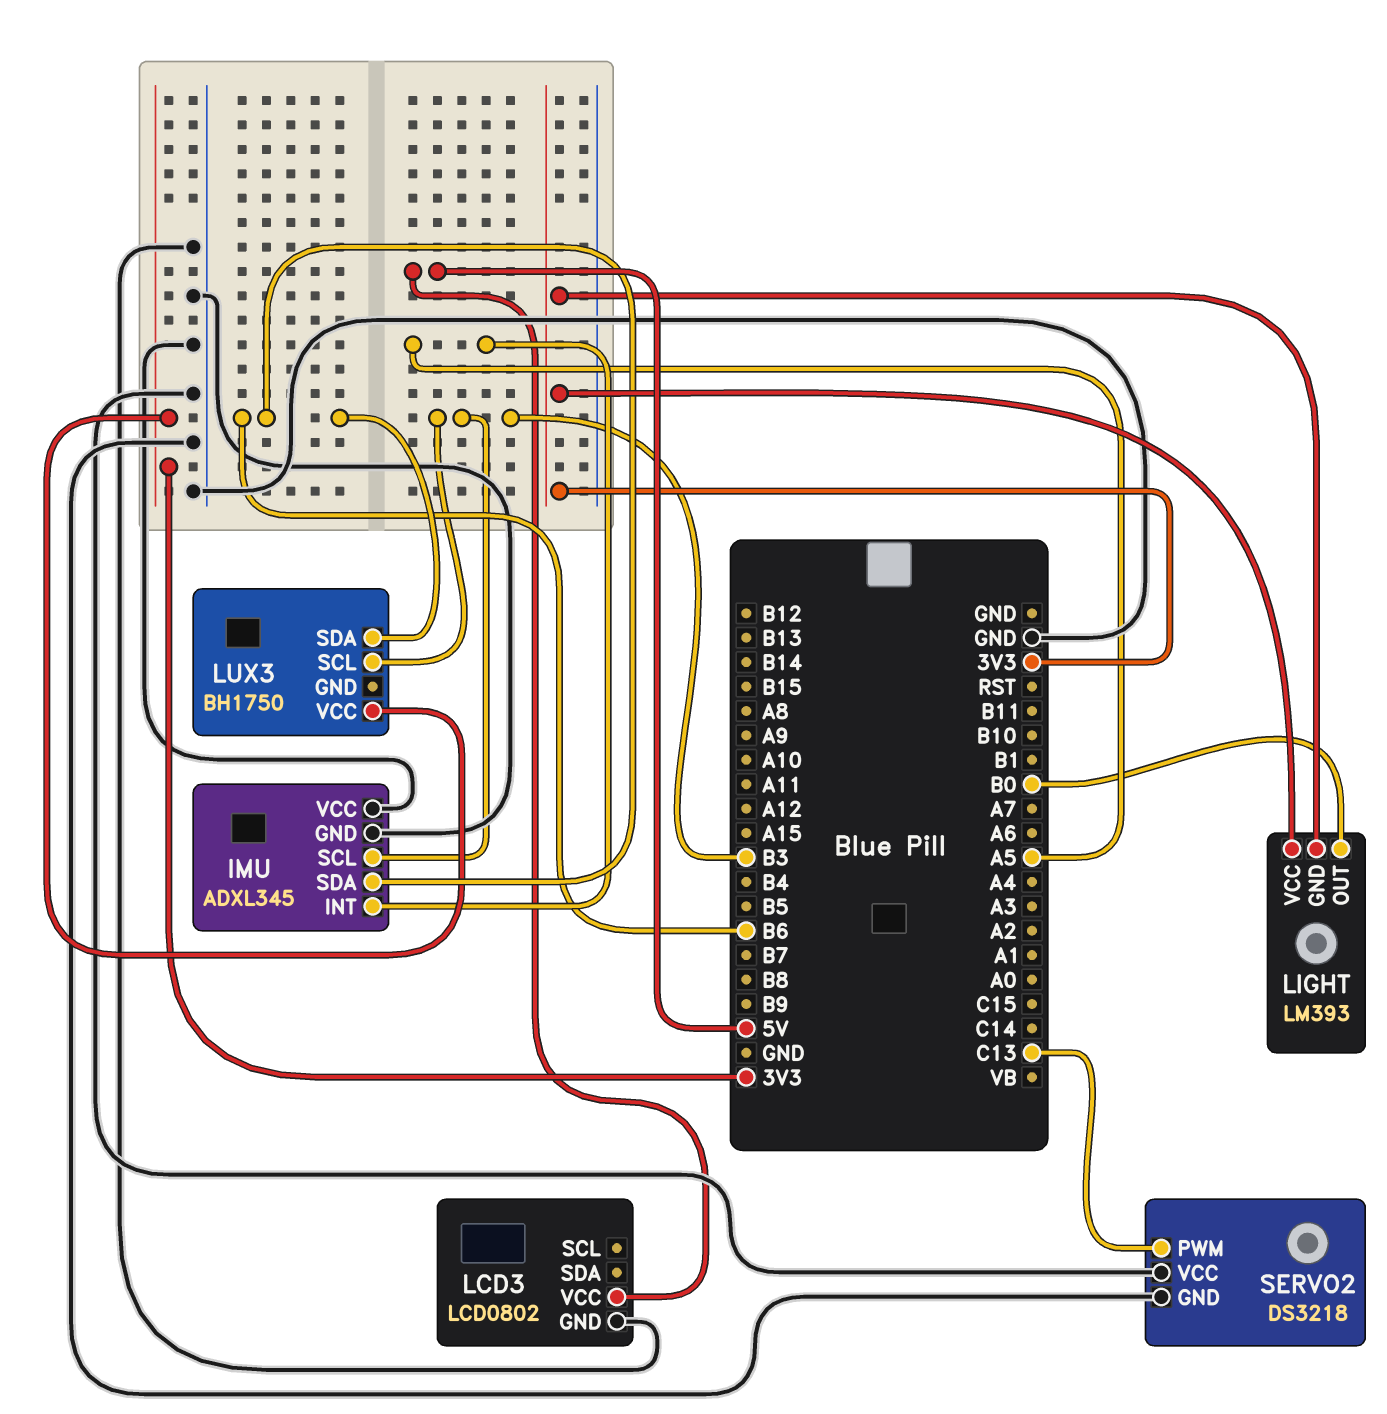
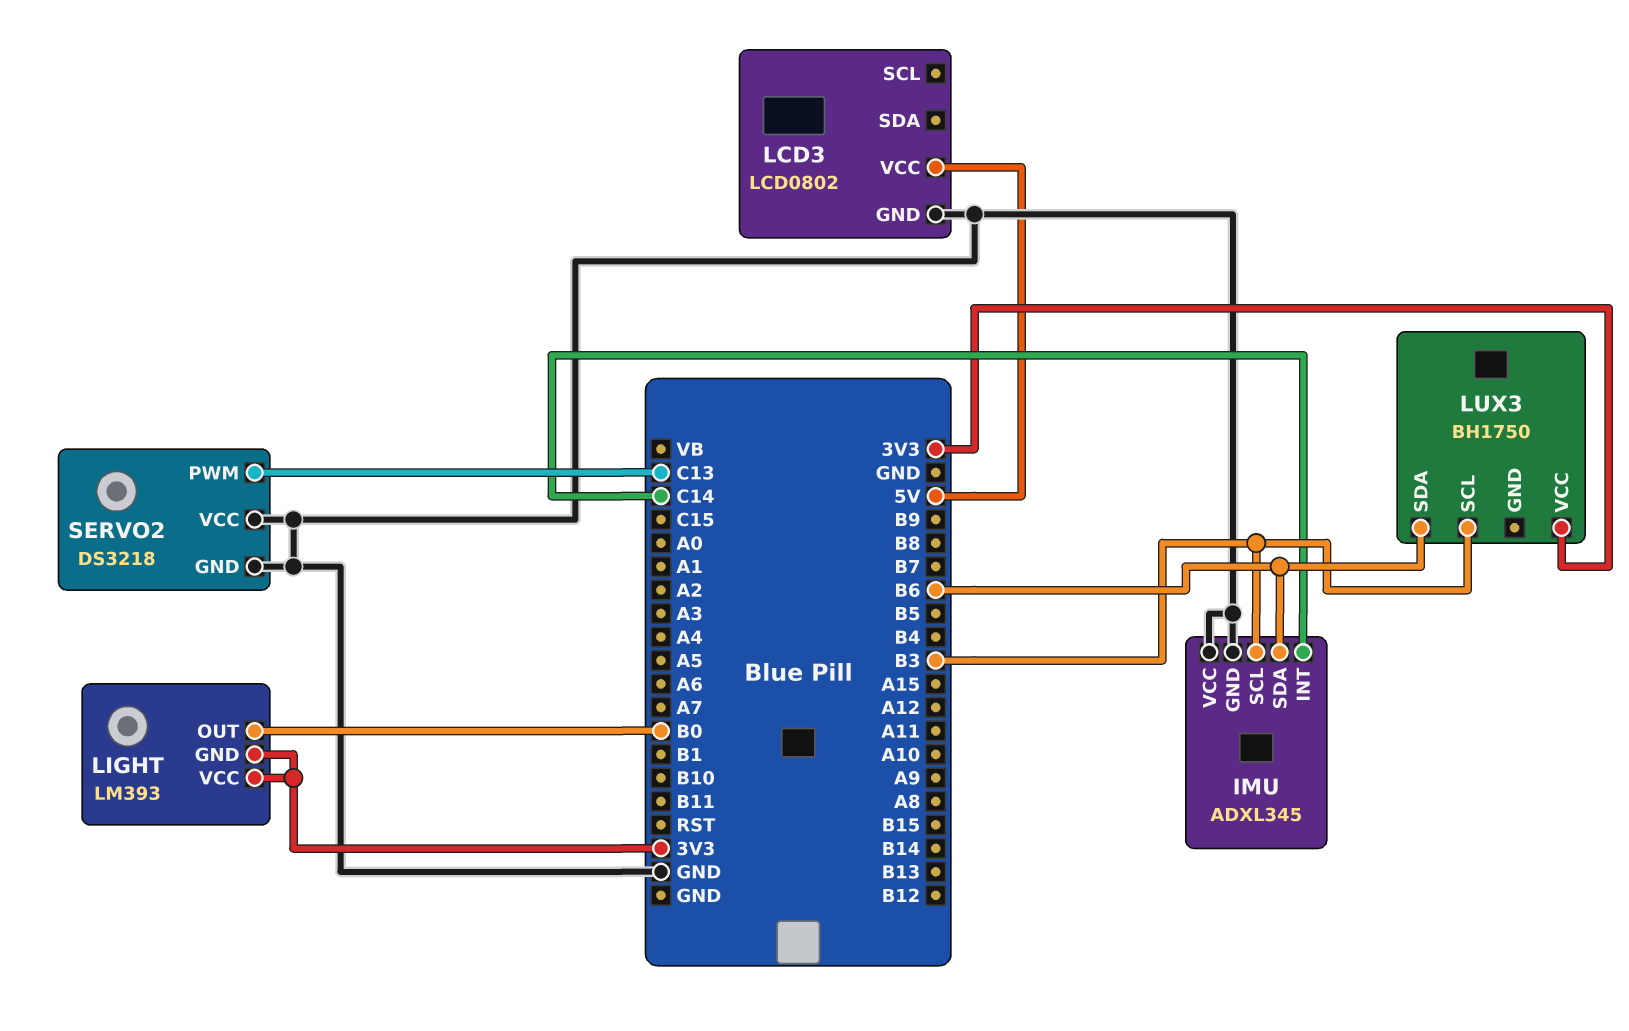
IMU pin INT: A5 -> C14

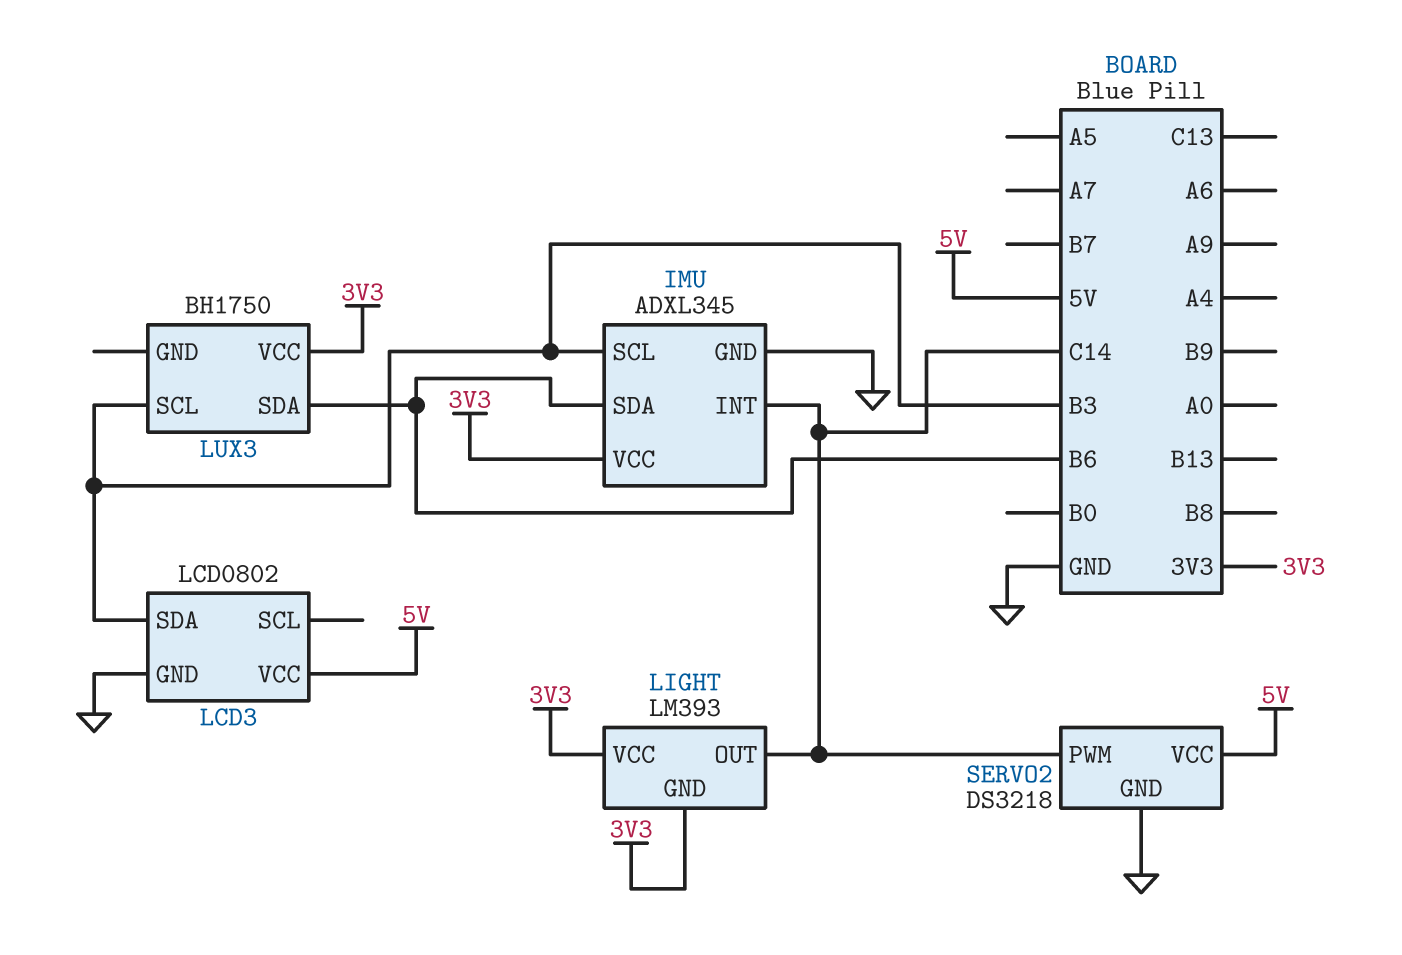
IMU pin VCC: GND -> 3V3
LCD3 pin SDA: none -> B3
LIGHT pin OUT: B0 -> C14
SERVO2 pin PWM: C13 -> C14
SERVO2 pin VCC: GND -> 5V

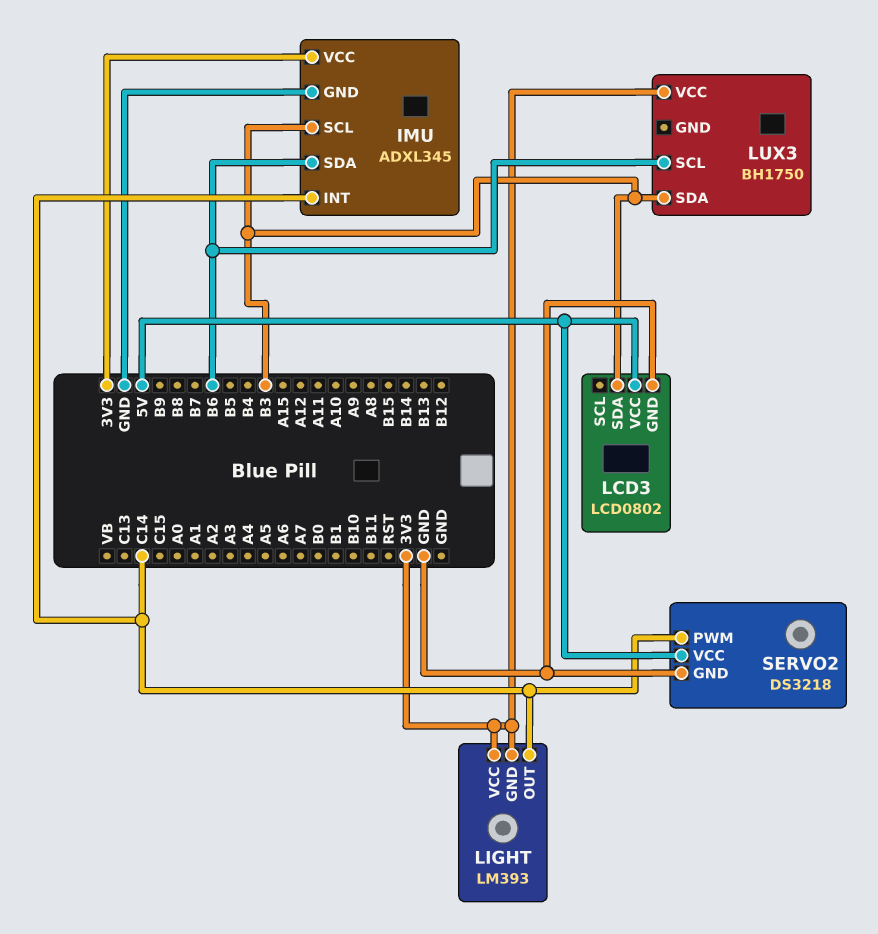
LUX3 pin SCL: B3 -> B6
LUX3 pin SDA: B6 -> B3

